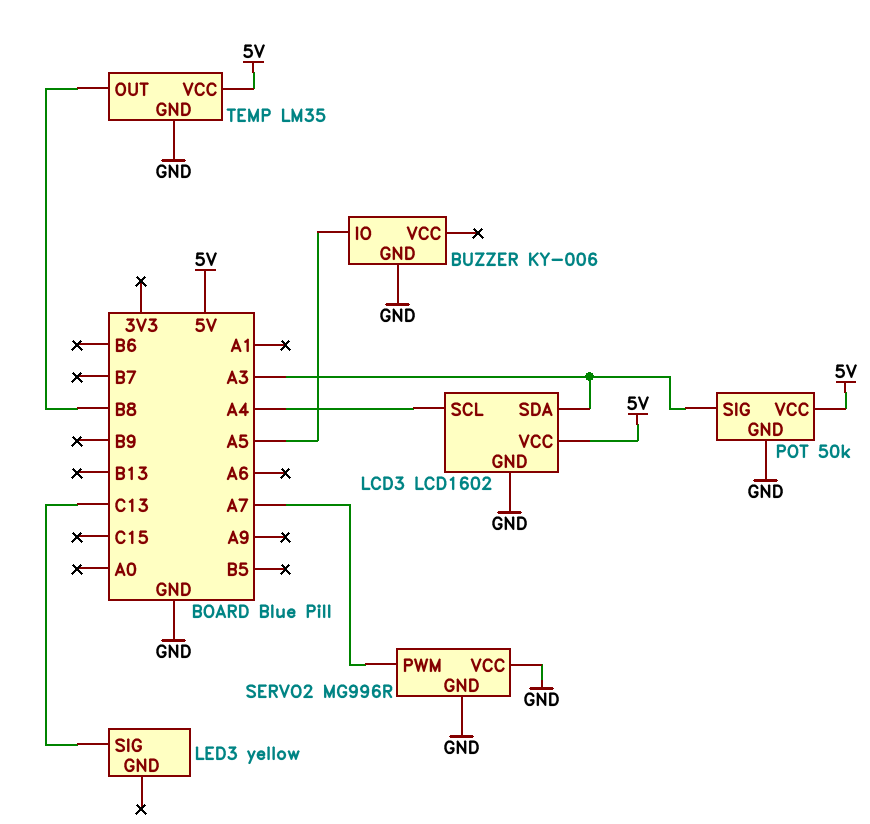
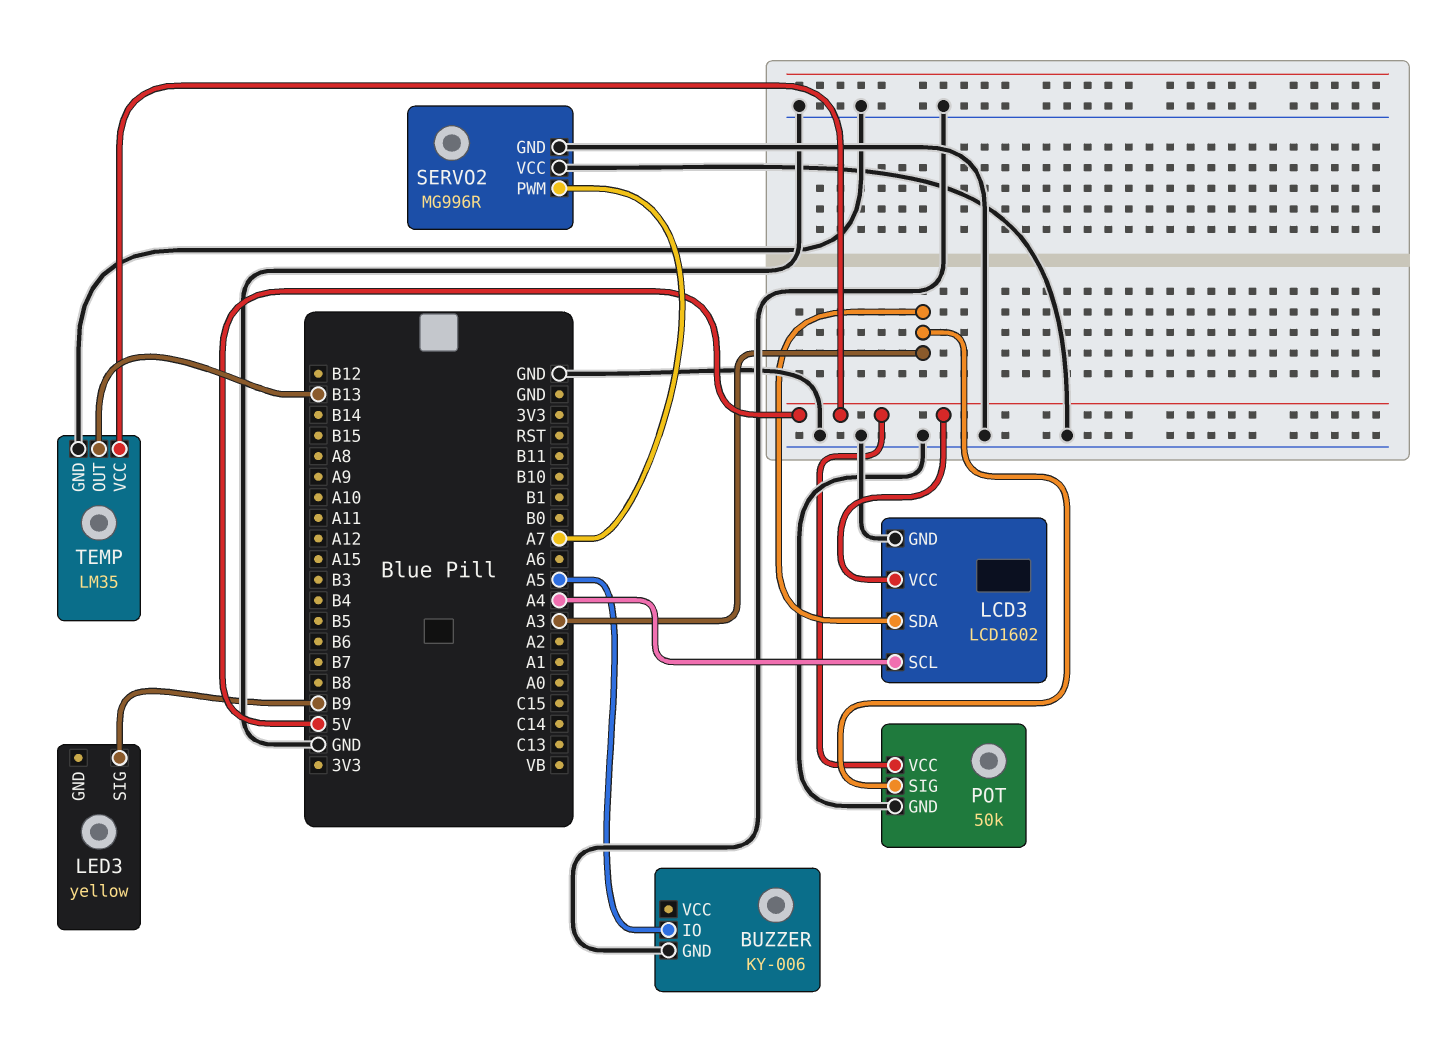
LED3 pin SIG: C13 -> B9
TEMP pin OUT: B8 -> B13

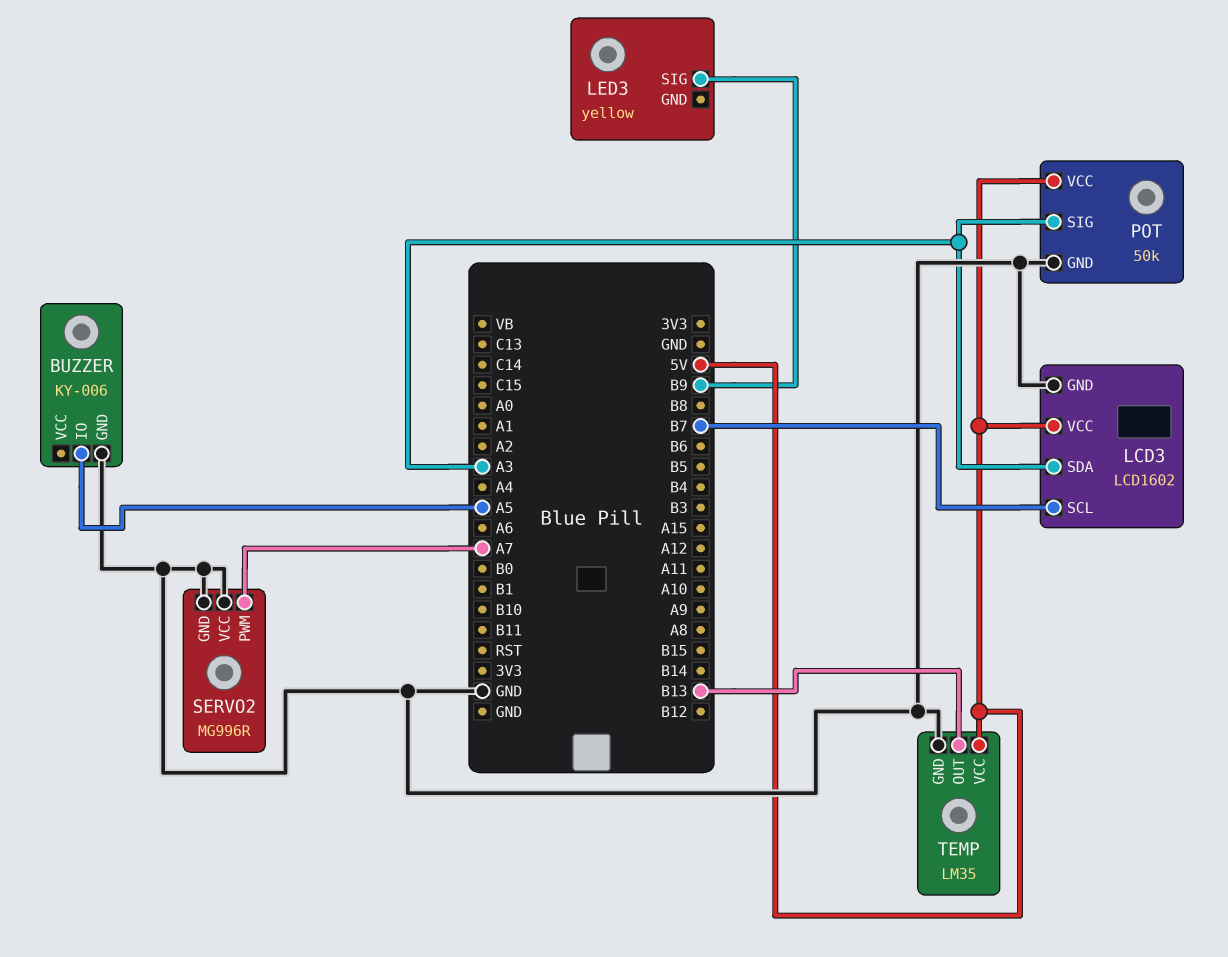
LCD3 pin SCL: A4 -> B7

